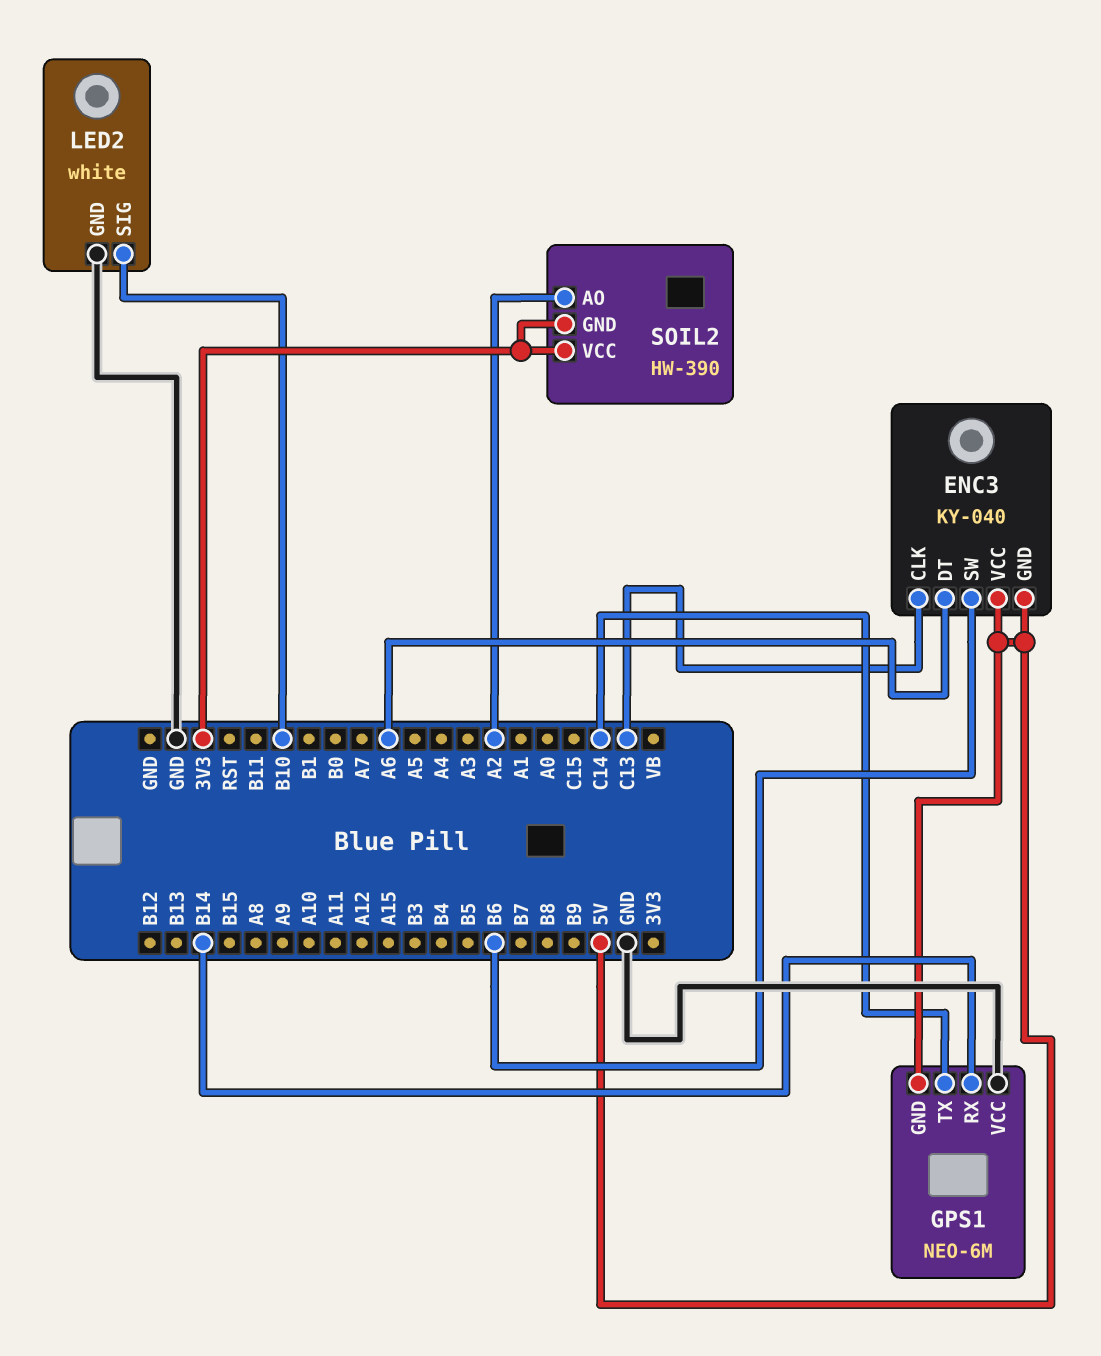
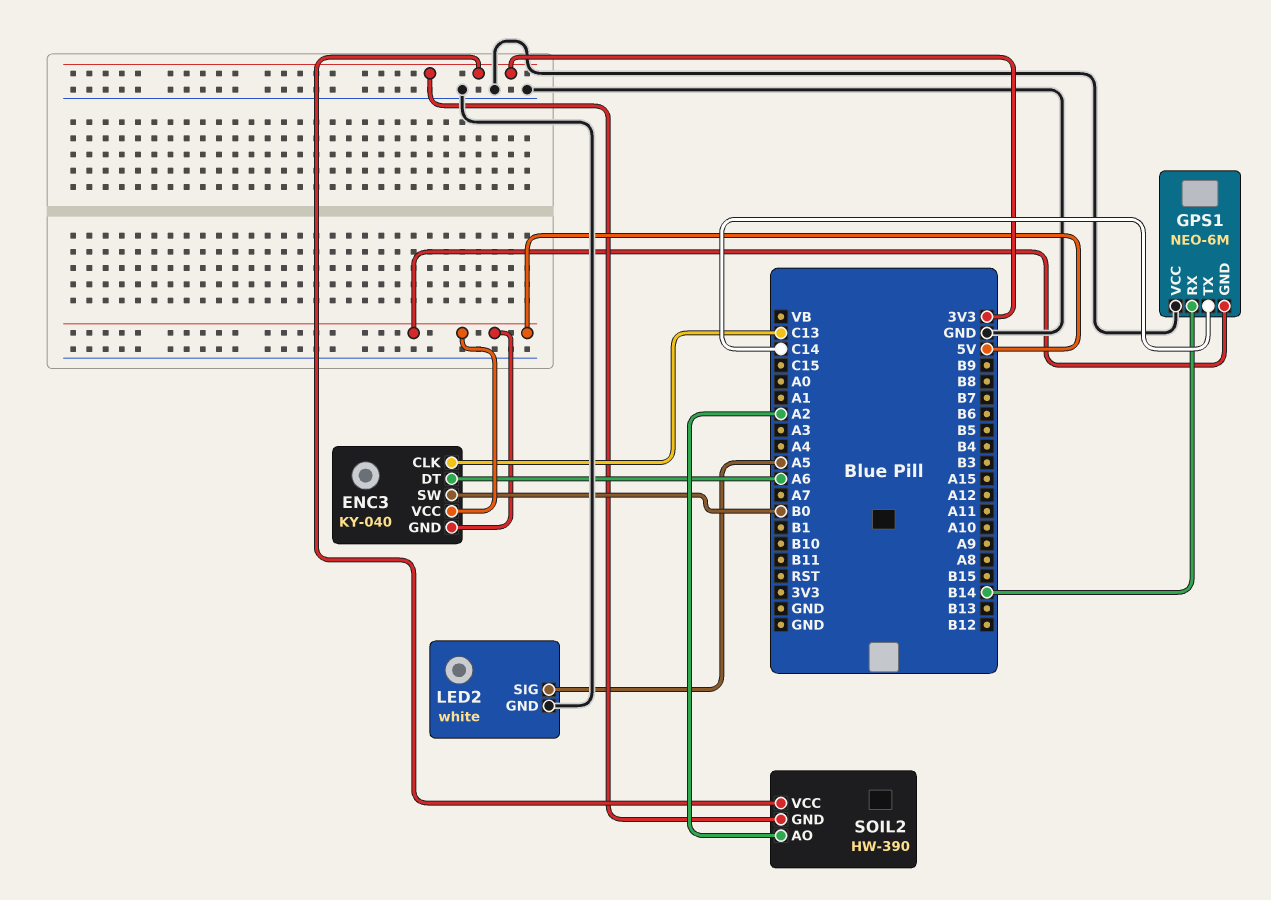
ENC3 pin SW: B6 -> B0
LED2 pin SIG: B10 -> A5

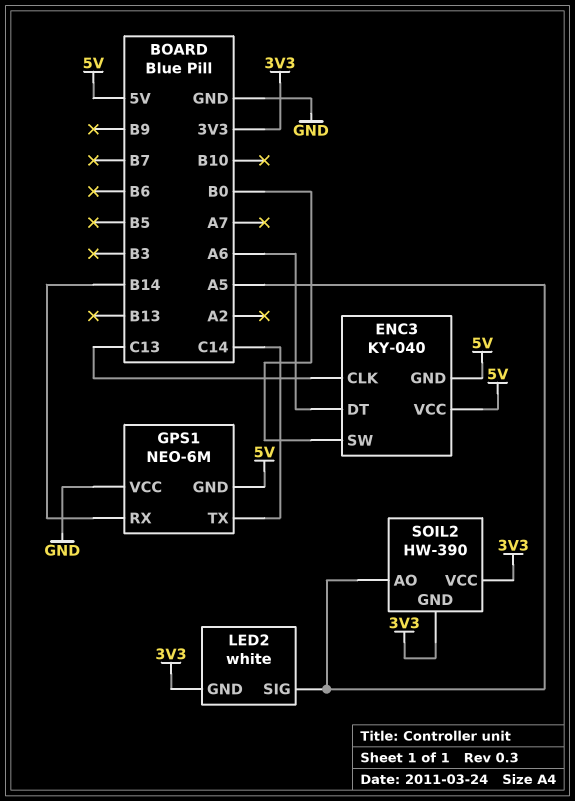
LED2 pin GND: GND -> 3V3
SOIL2 pin AO: A2 -> A5

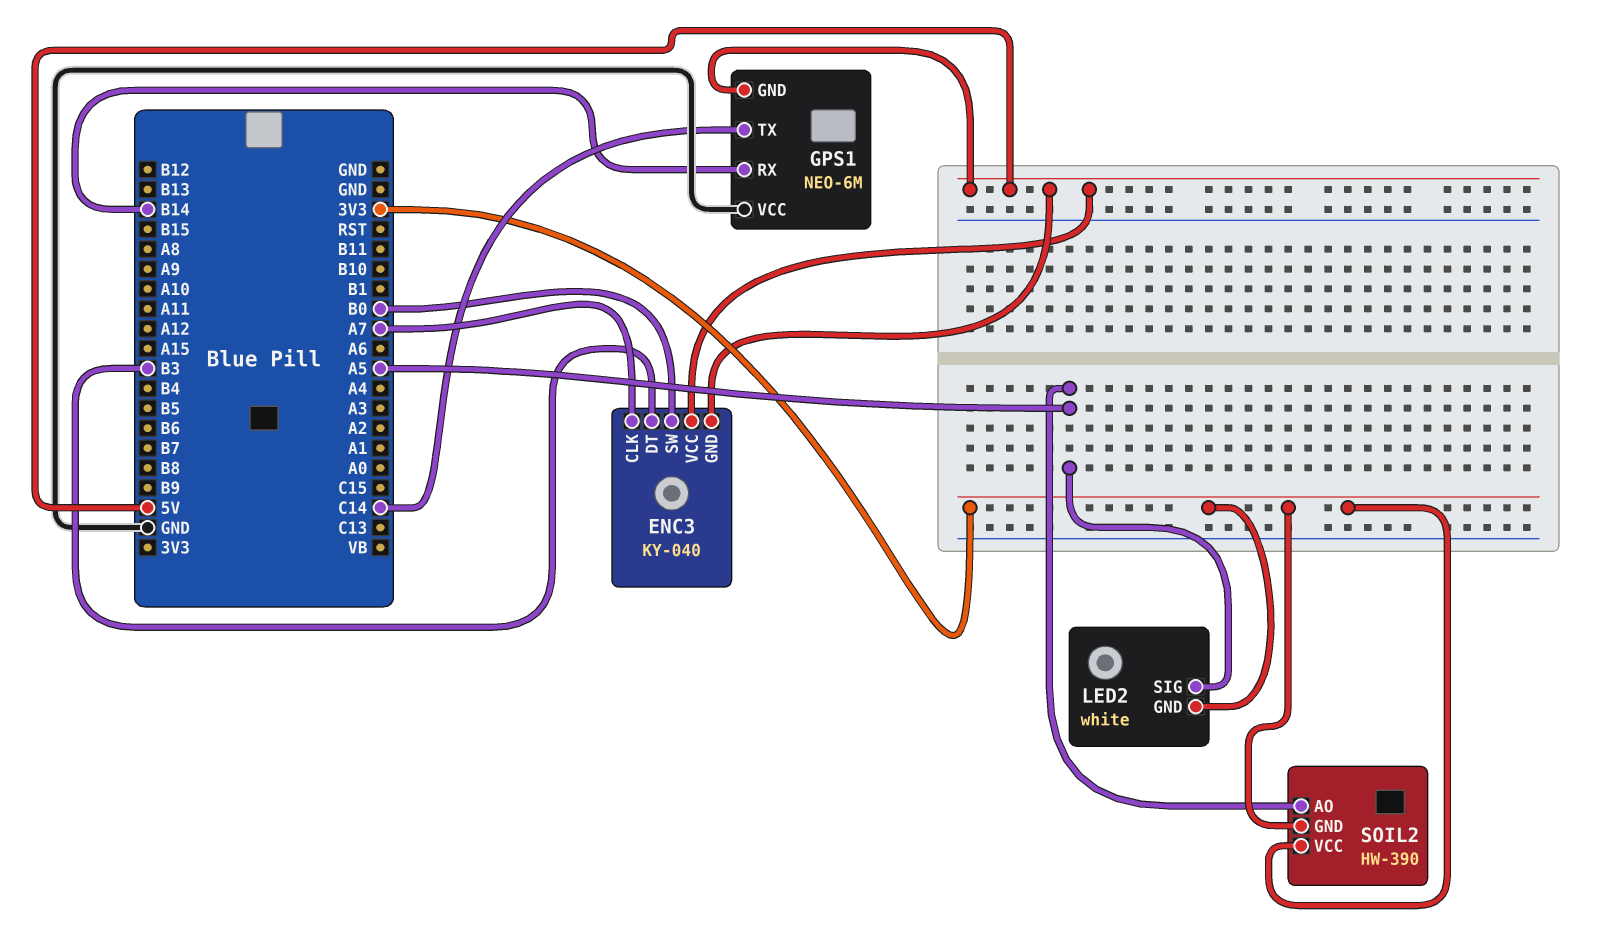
ENC3 pin CLK: C13 -> A7
ENC3 pin DT: A6 -> B3

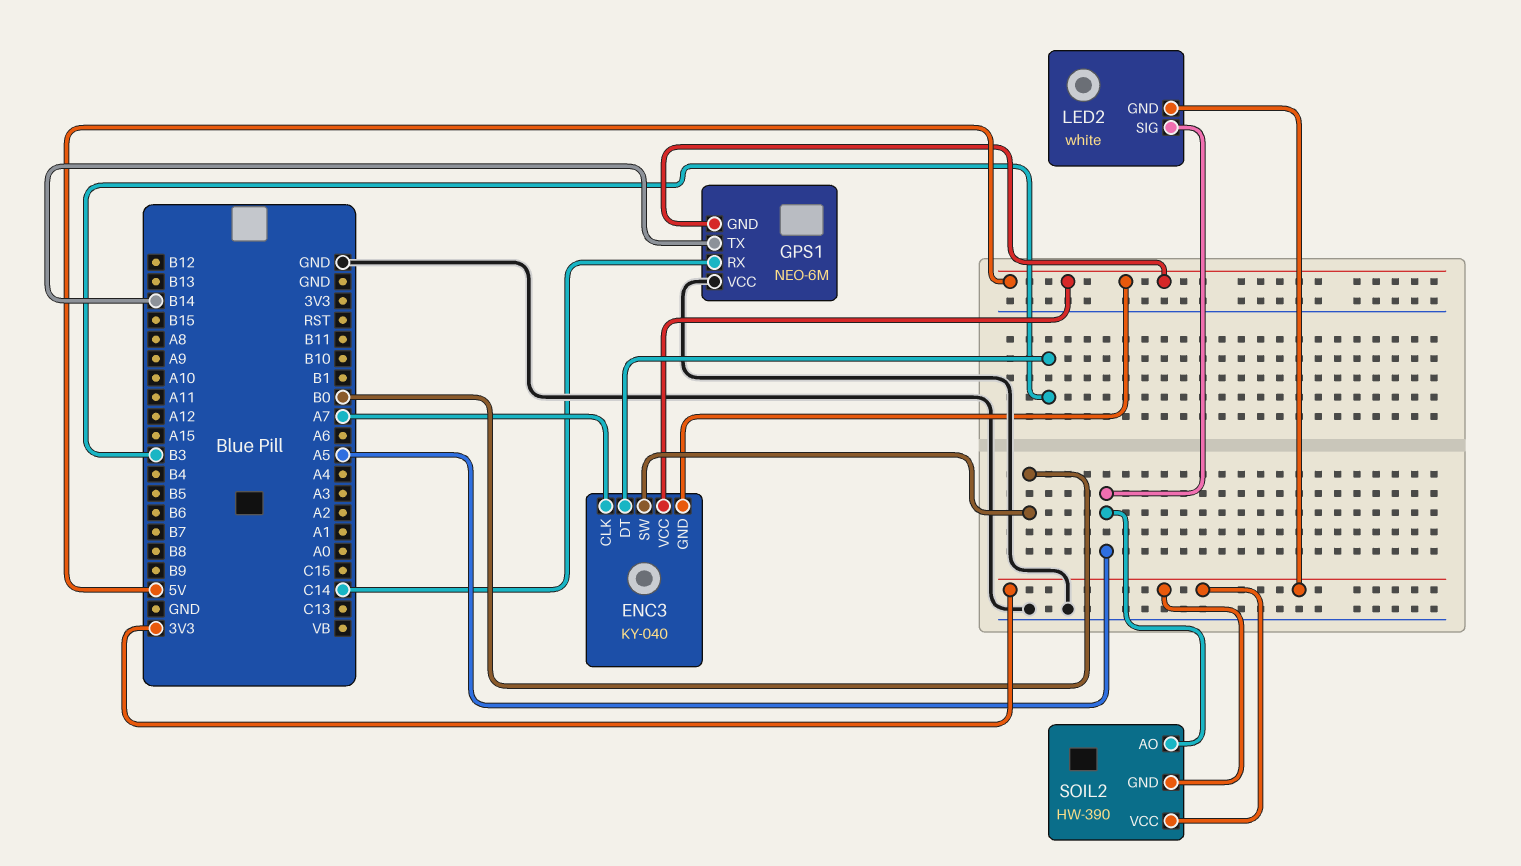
GPS1 pin RX: B14 -> C14
GPS1 pin TX: C14 -> B14

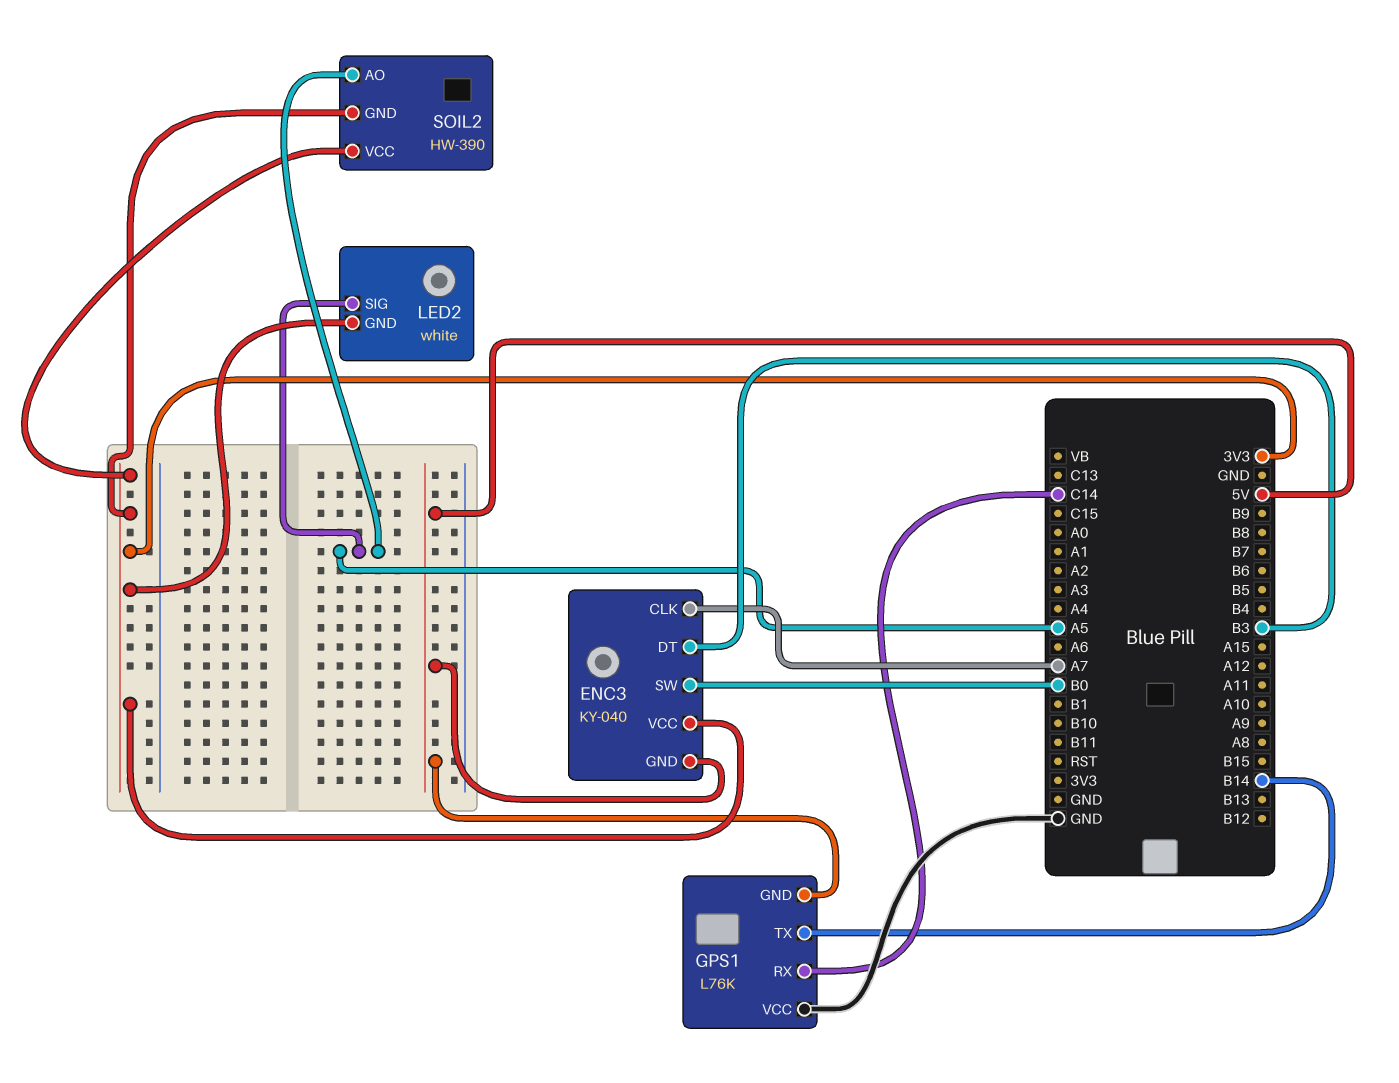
ENC3 pin VCC: 5V -> 3V3
GPS1: NEO-6M -> L76K

